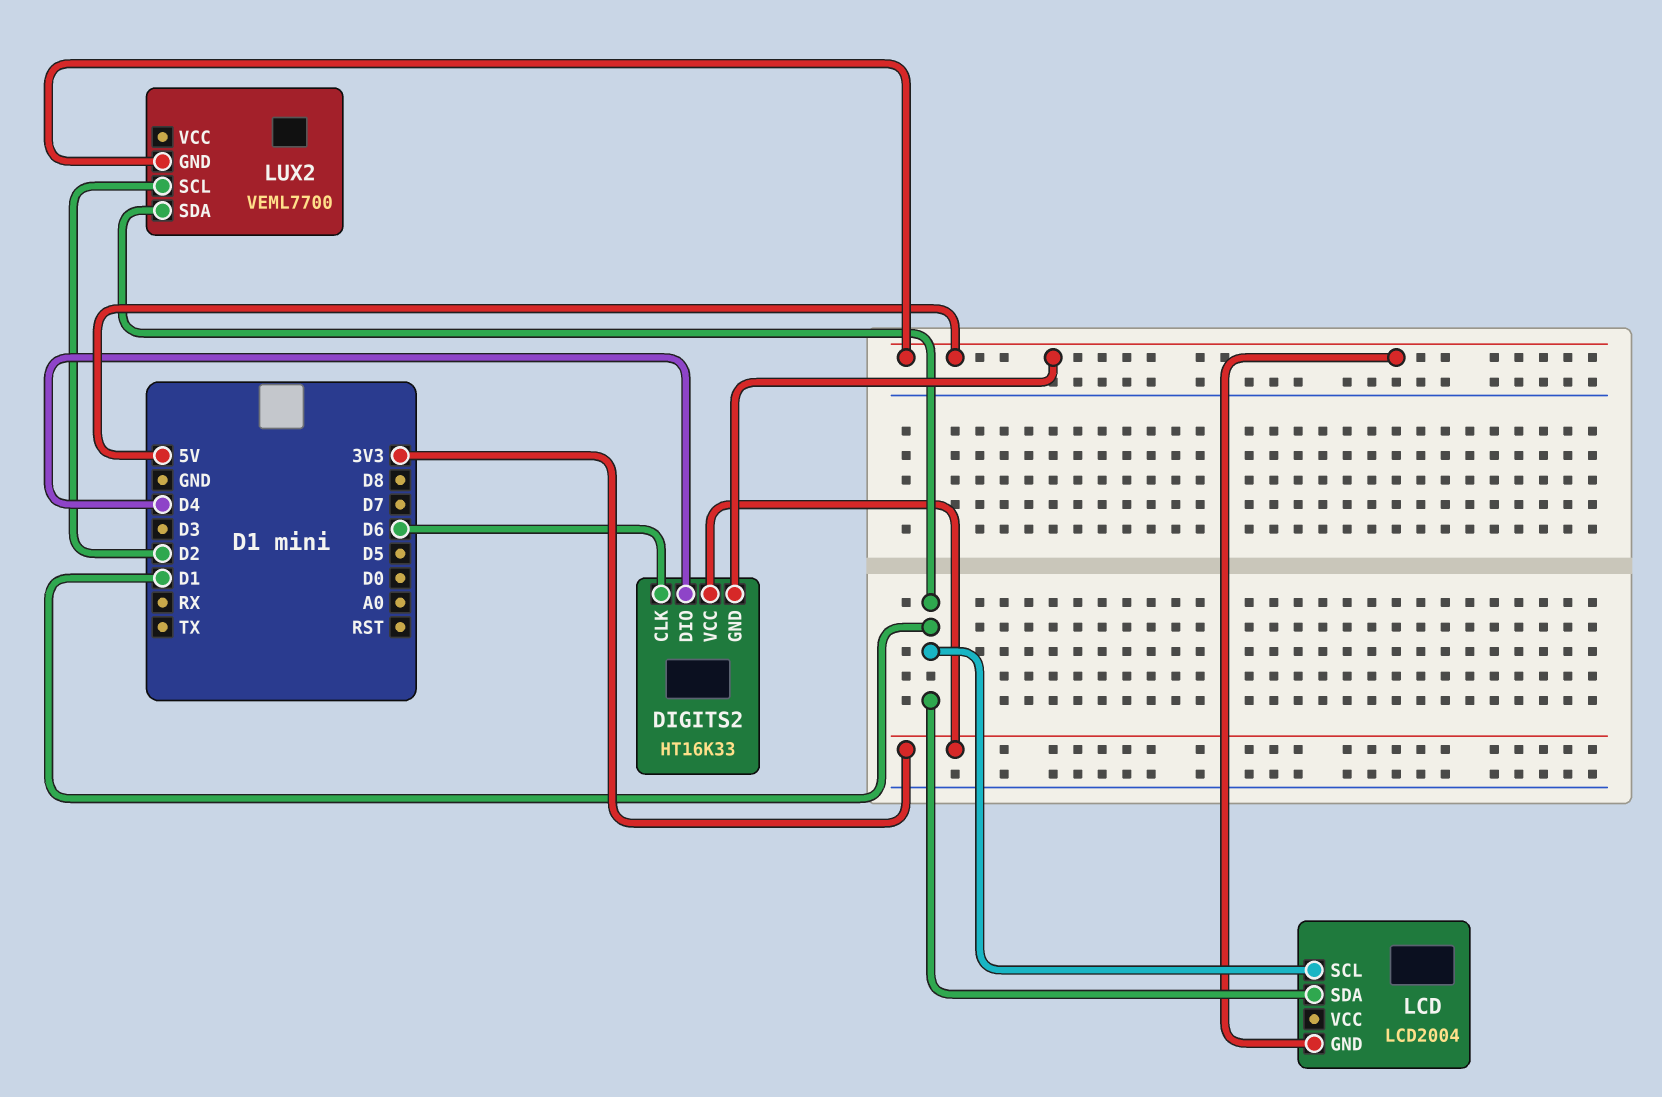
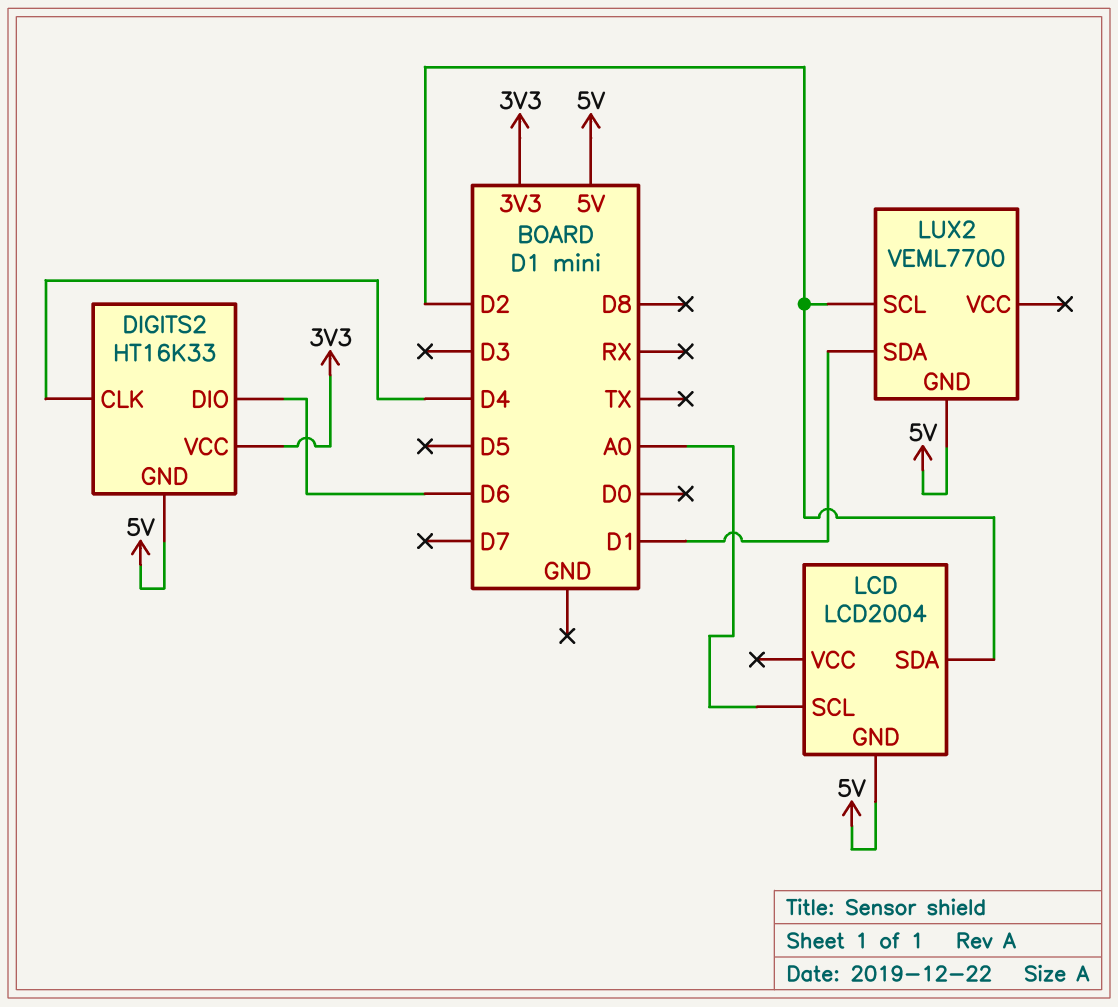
DIGITS2 pin CLK: D6 -> D4
DIGITS2 pin DIO: D4 -> D6
LCD pin SCL: D1 -> A0
LCD pin SDA: D1 -> D2

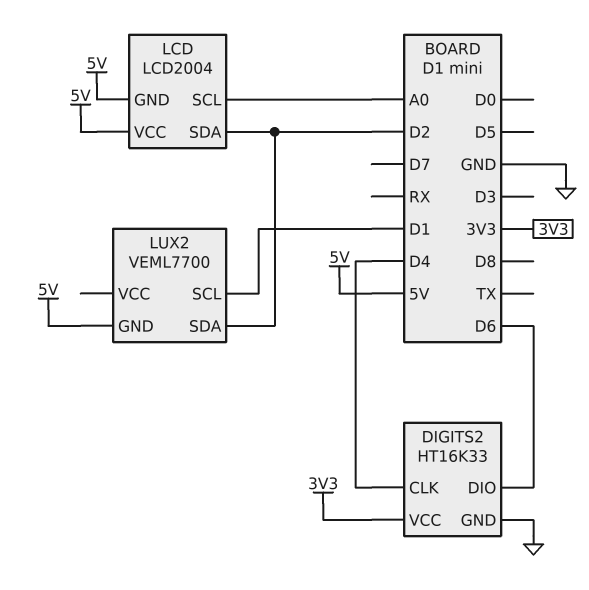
DIGITS2 pin GND: 5V -> GND
LCD pin VCC: none -> 5V
LUX2 pin SCL: D2 -> D1
LUX2 pin SDA: D1 -> D2

